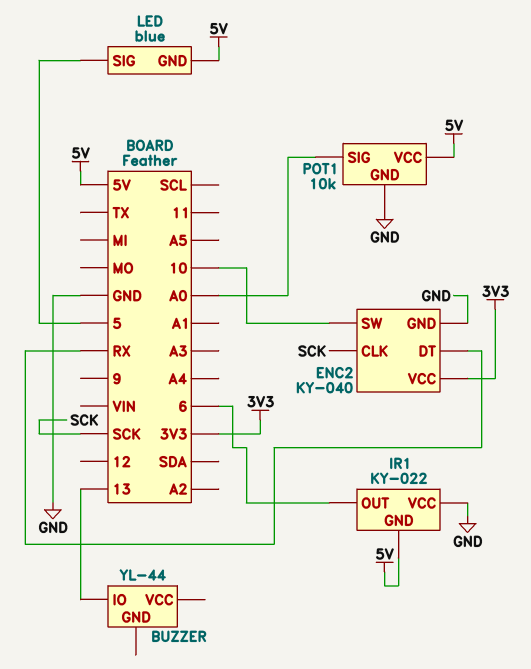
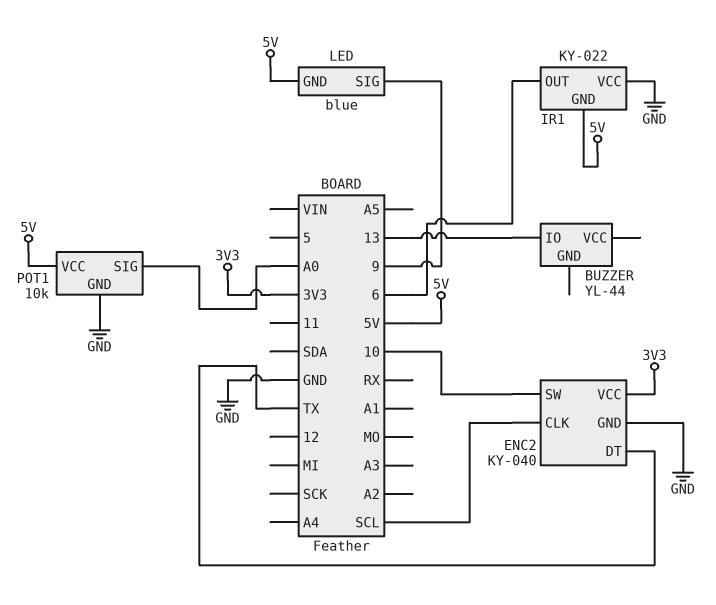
ENC2 pin CLK: SCK -> SCL
ENC2 pin DT: RX -> TX
LED pin SIG: 5 -> 9

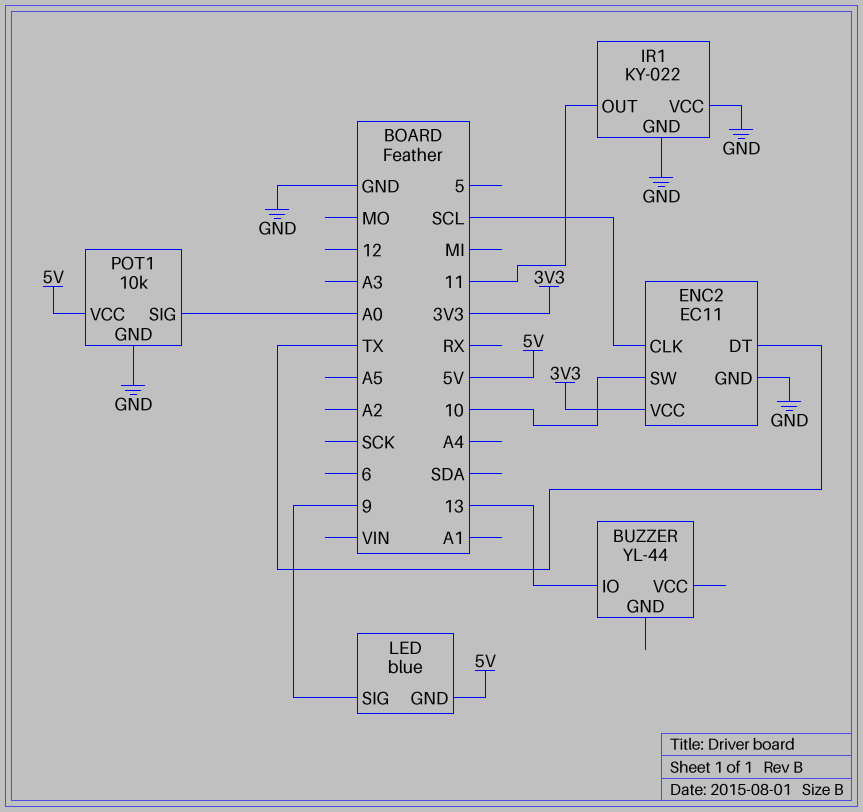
ENC2: KY-040 -> EC11
IR1 pin GND: 5V -> GND
IR1 pin OUT: 6 -> 11

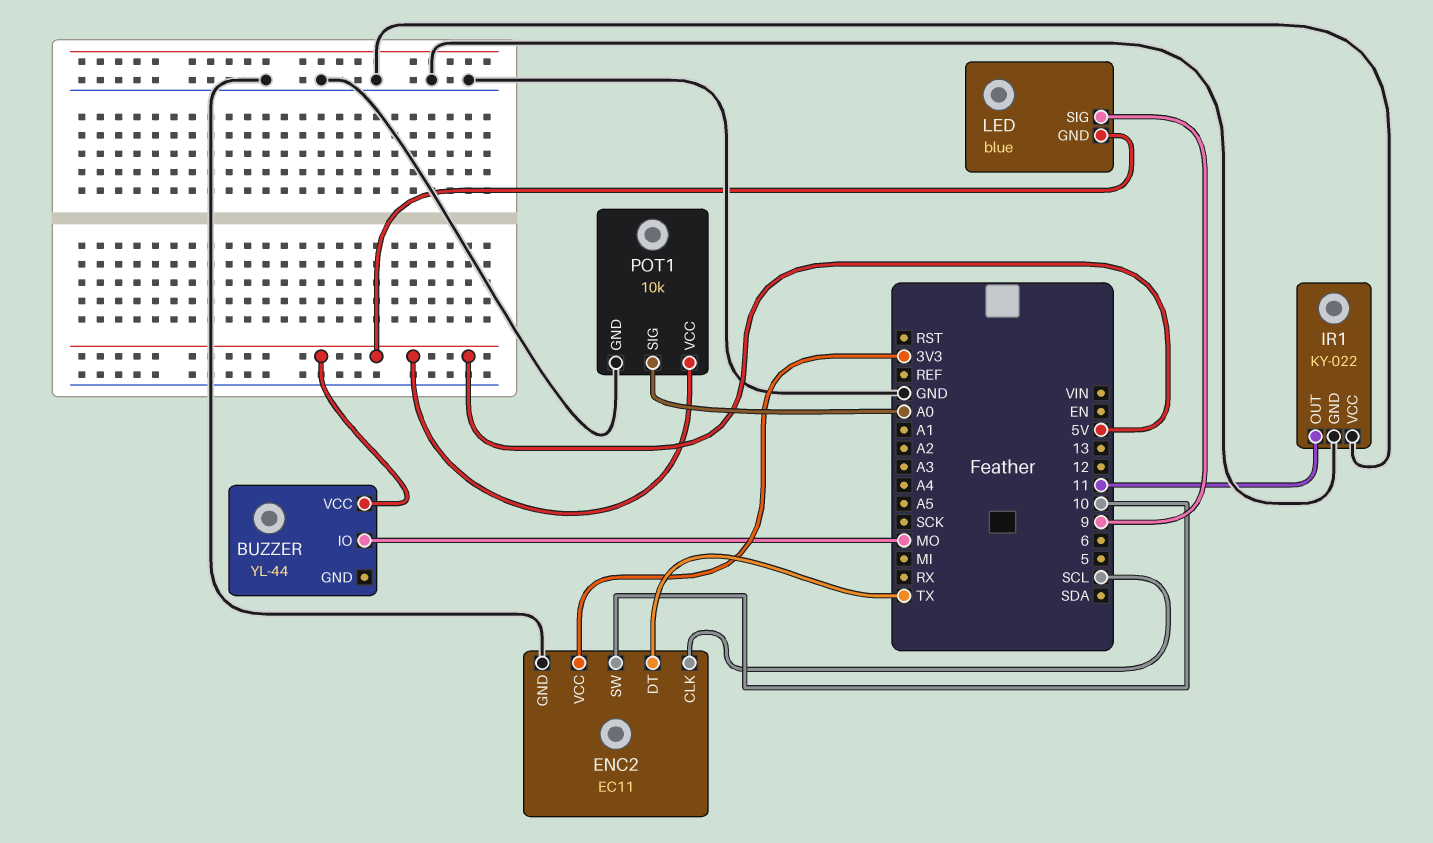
BUZZER pin IO: 13 -> MO
BUZZER pin VCC: none -> 5V

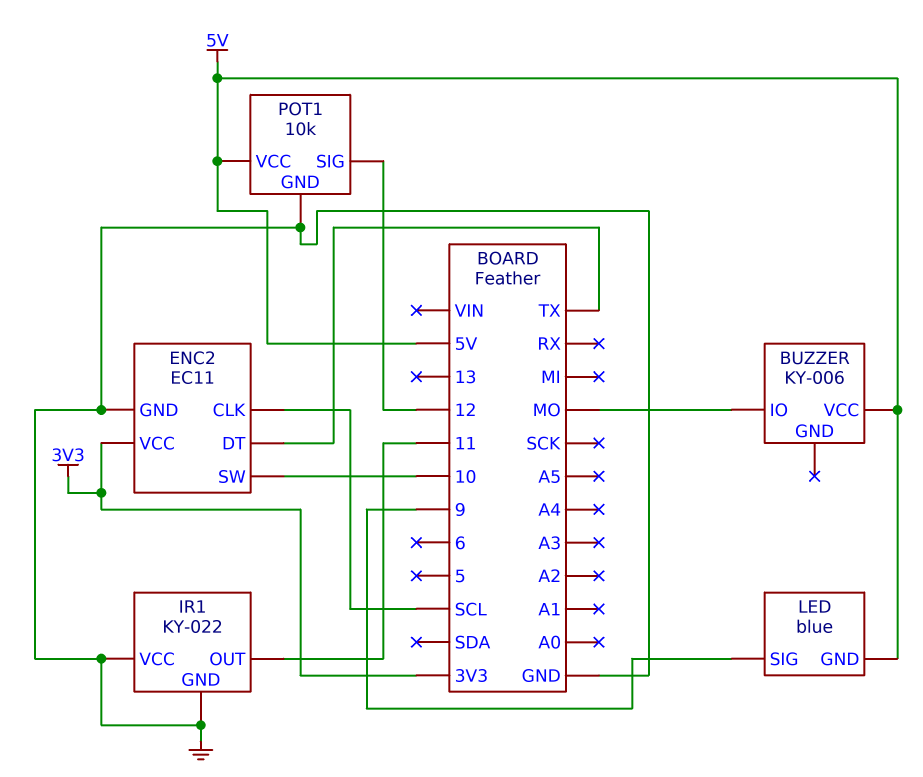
BUZZER: YL-44 -> KY-006
POT1 pin SIG: A0 -> 12

